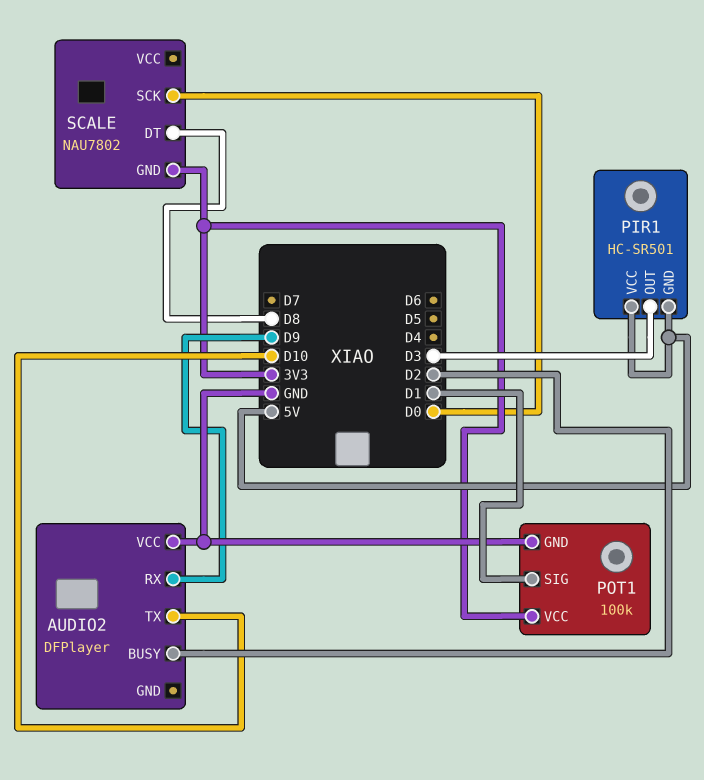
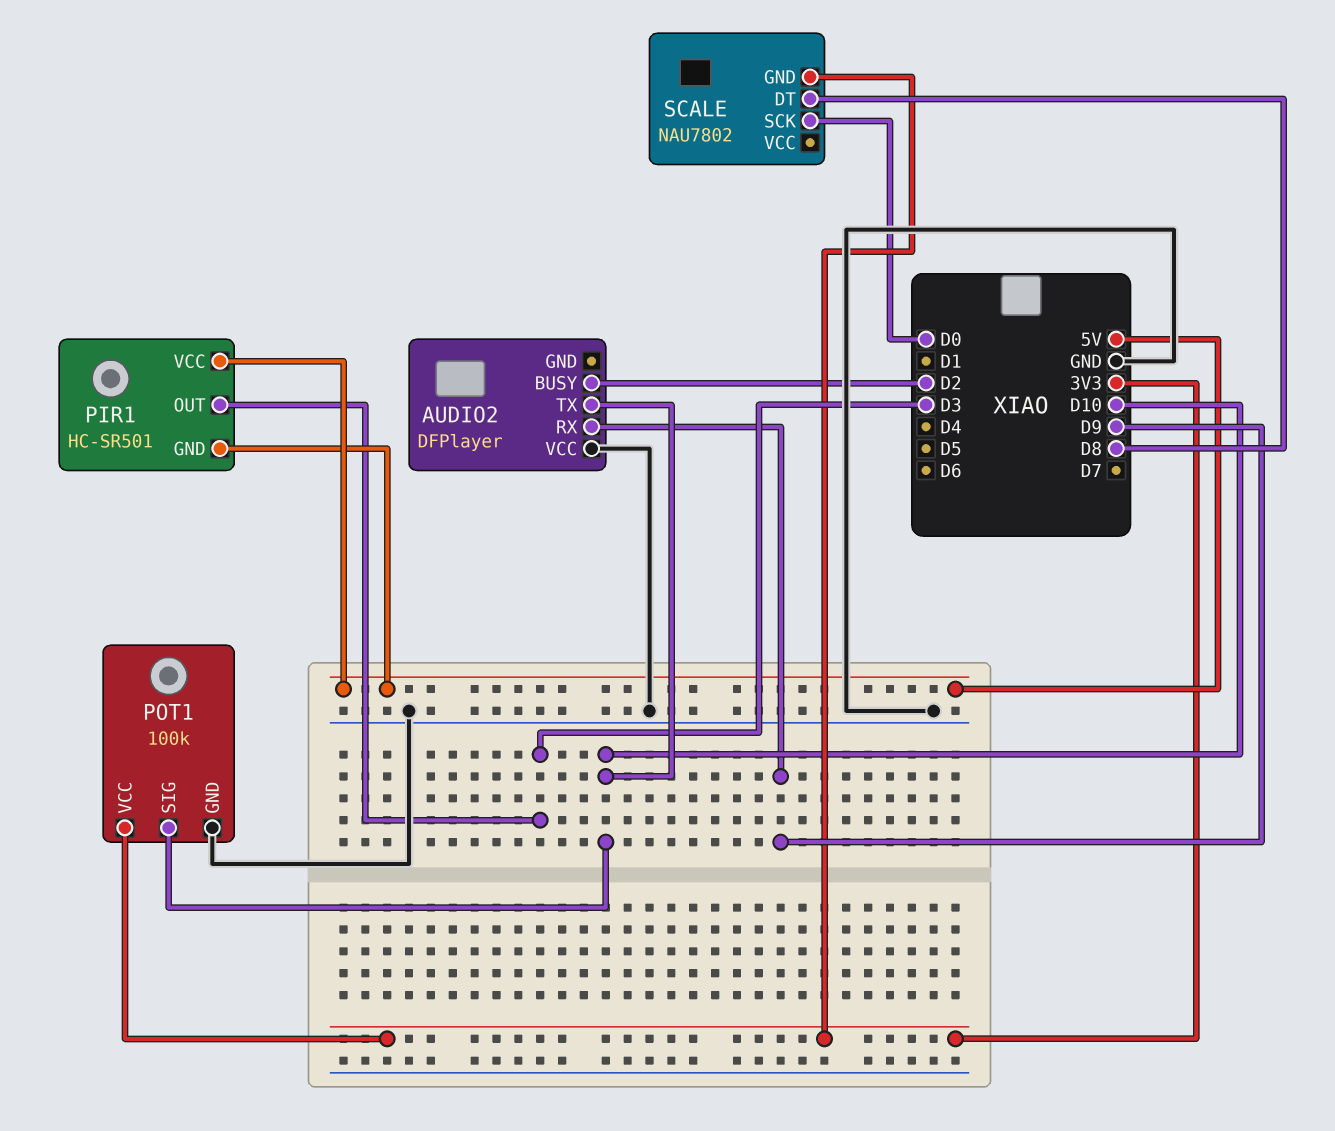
POT1 pin SIG: D1 -> D10

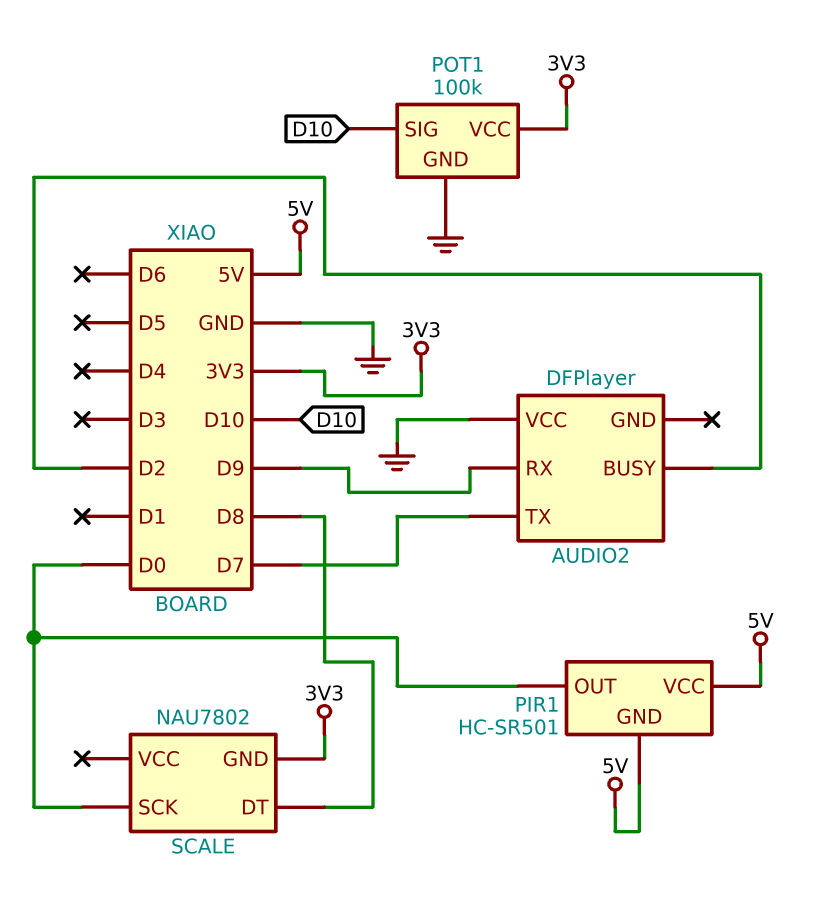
AUDIO2 pin TX: D10 -> D7
PIR1 pin OUT: D3 -> D0

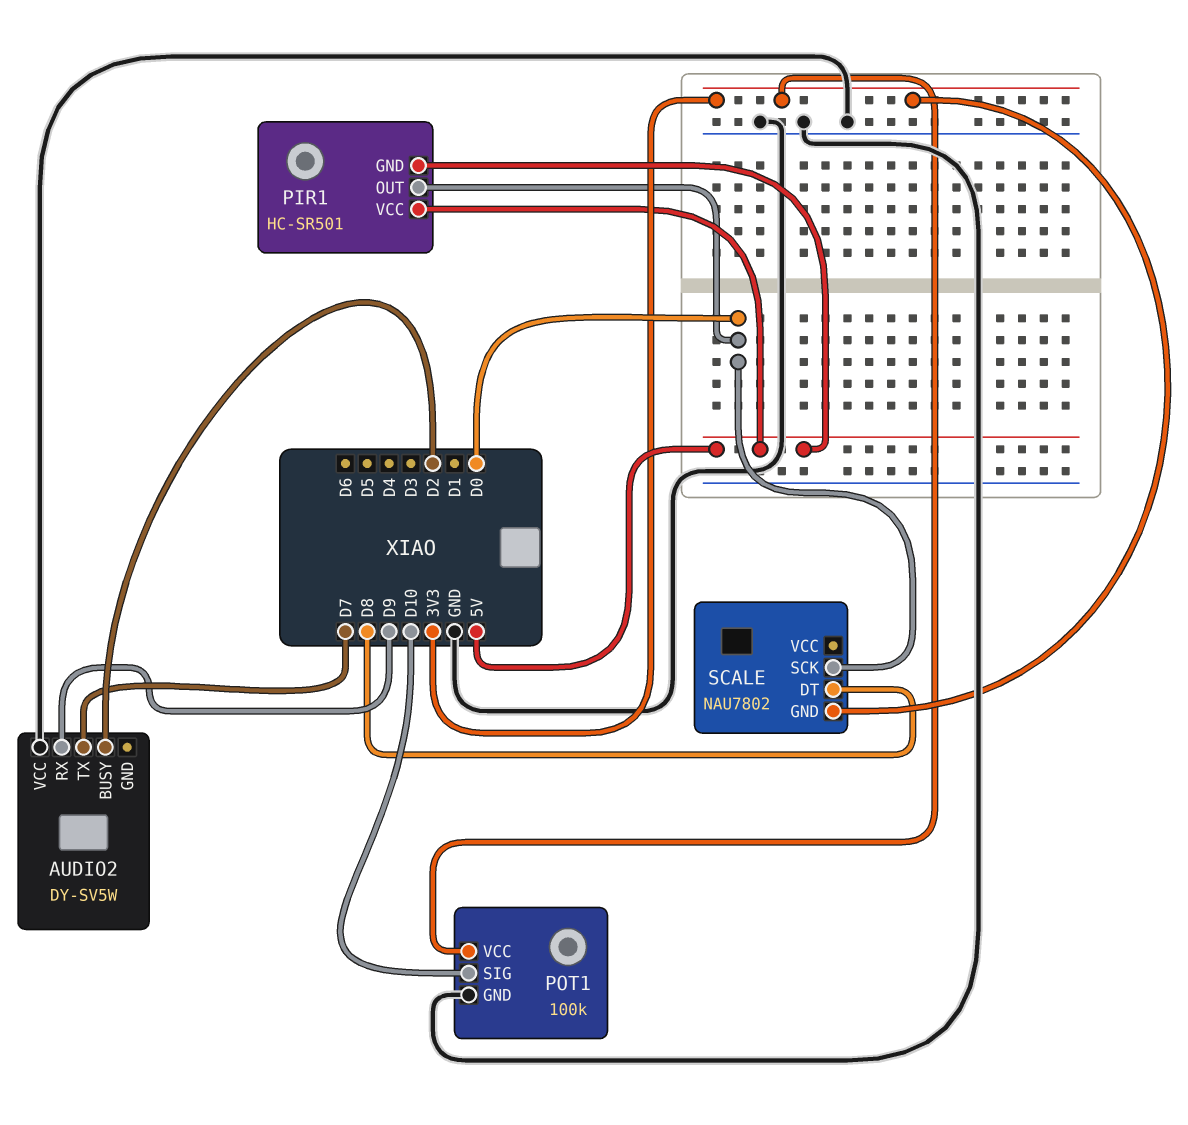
AUDIO2: DFPlayer -> DY-SV5W

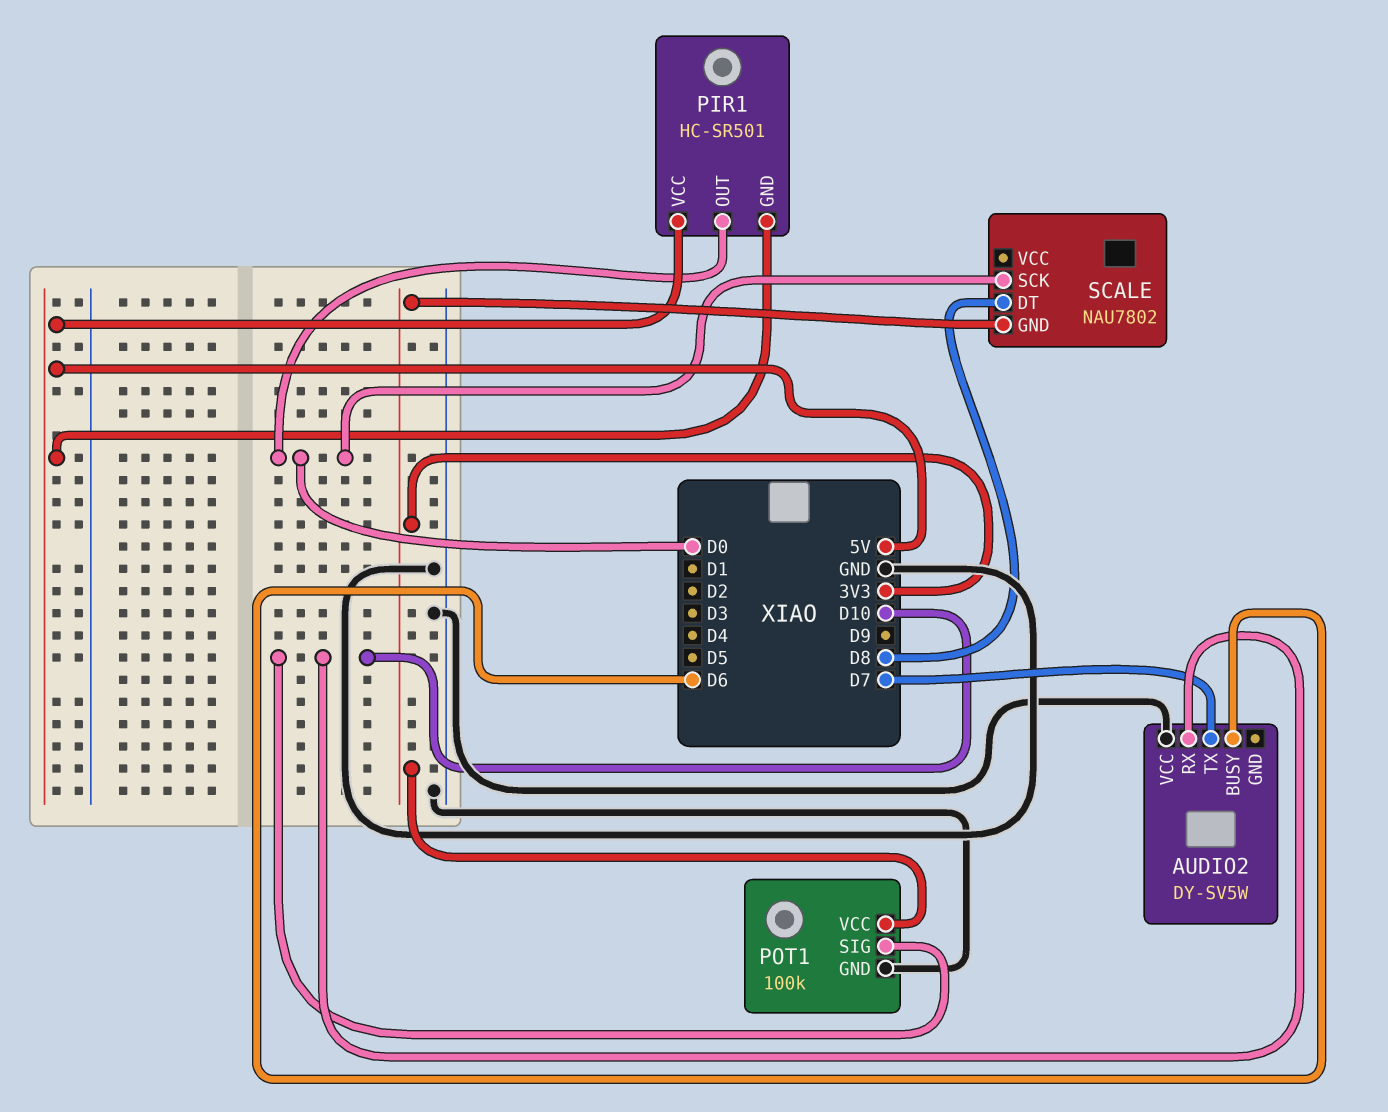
AUDIO2 pin BUSY: D2 -> D6
AUDIO2 pin RX: D9 -> D10

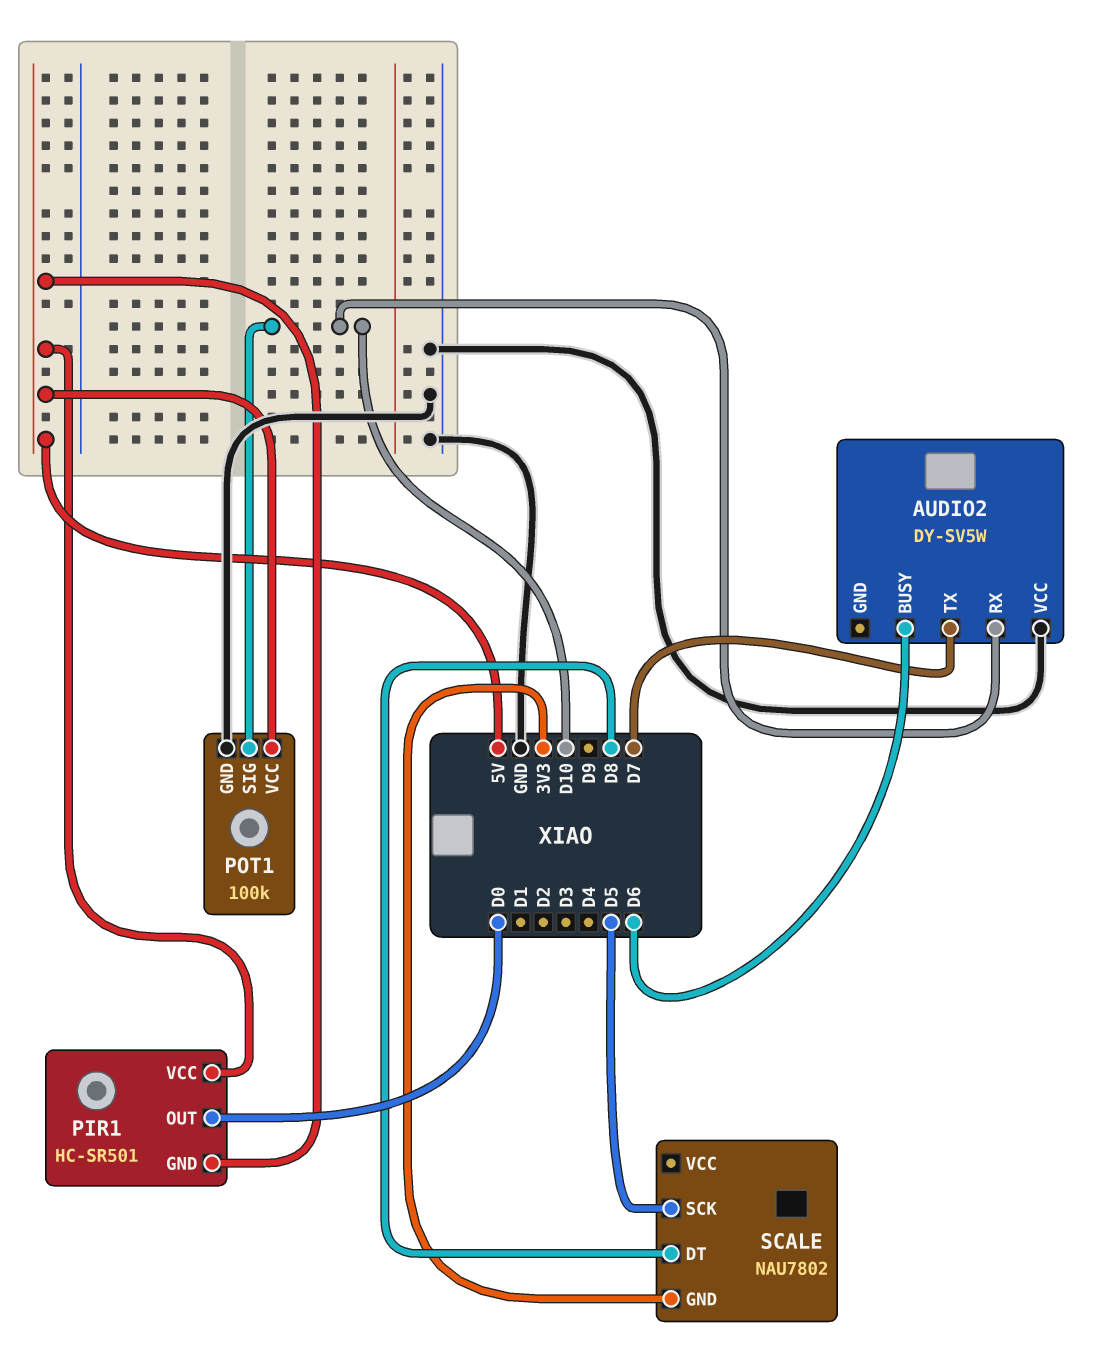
POT1 pin VCC: 3V3 -> 5V
SCALE pin SCK: D0 -> D5

